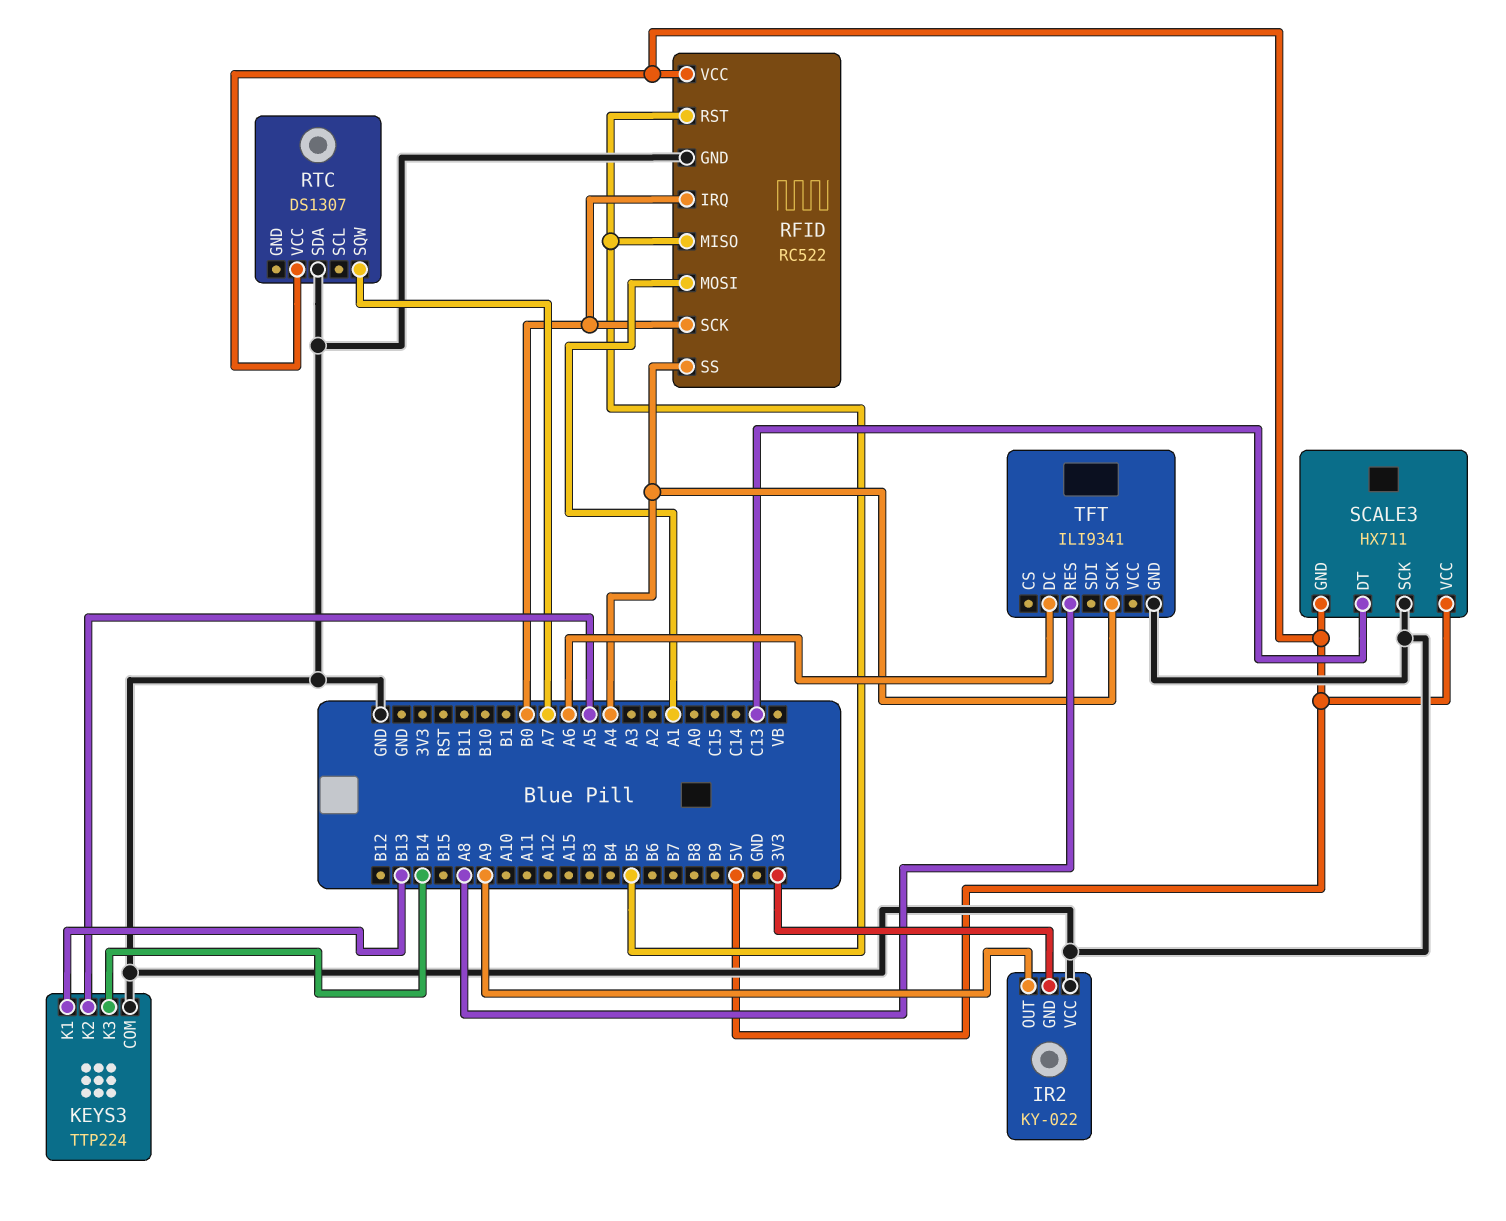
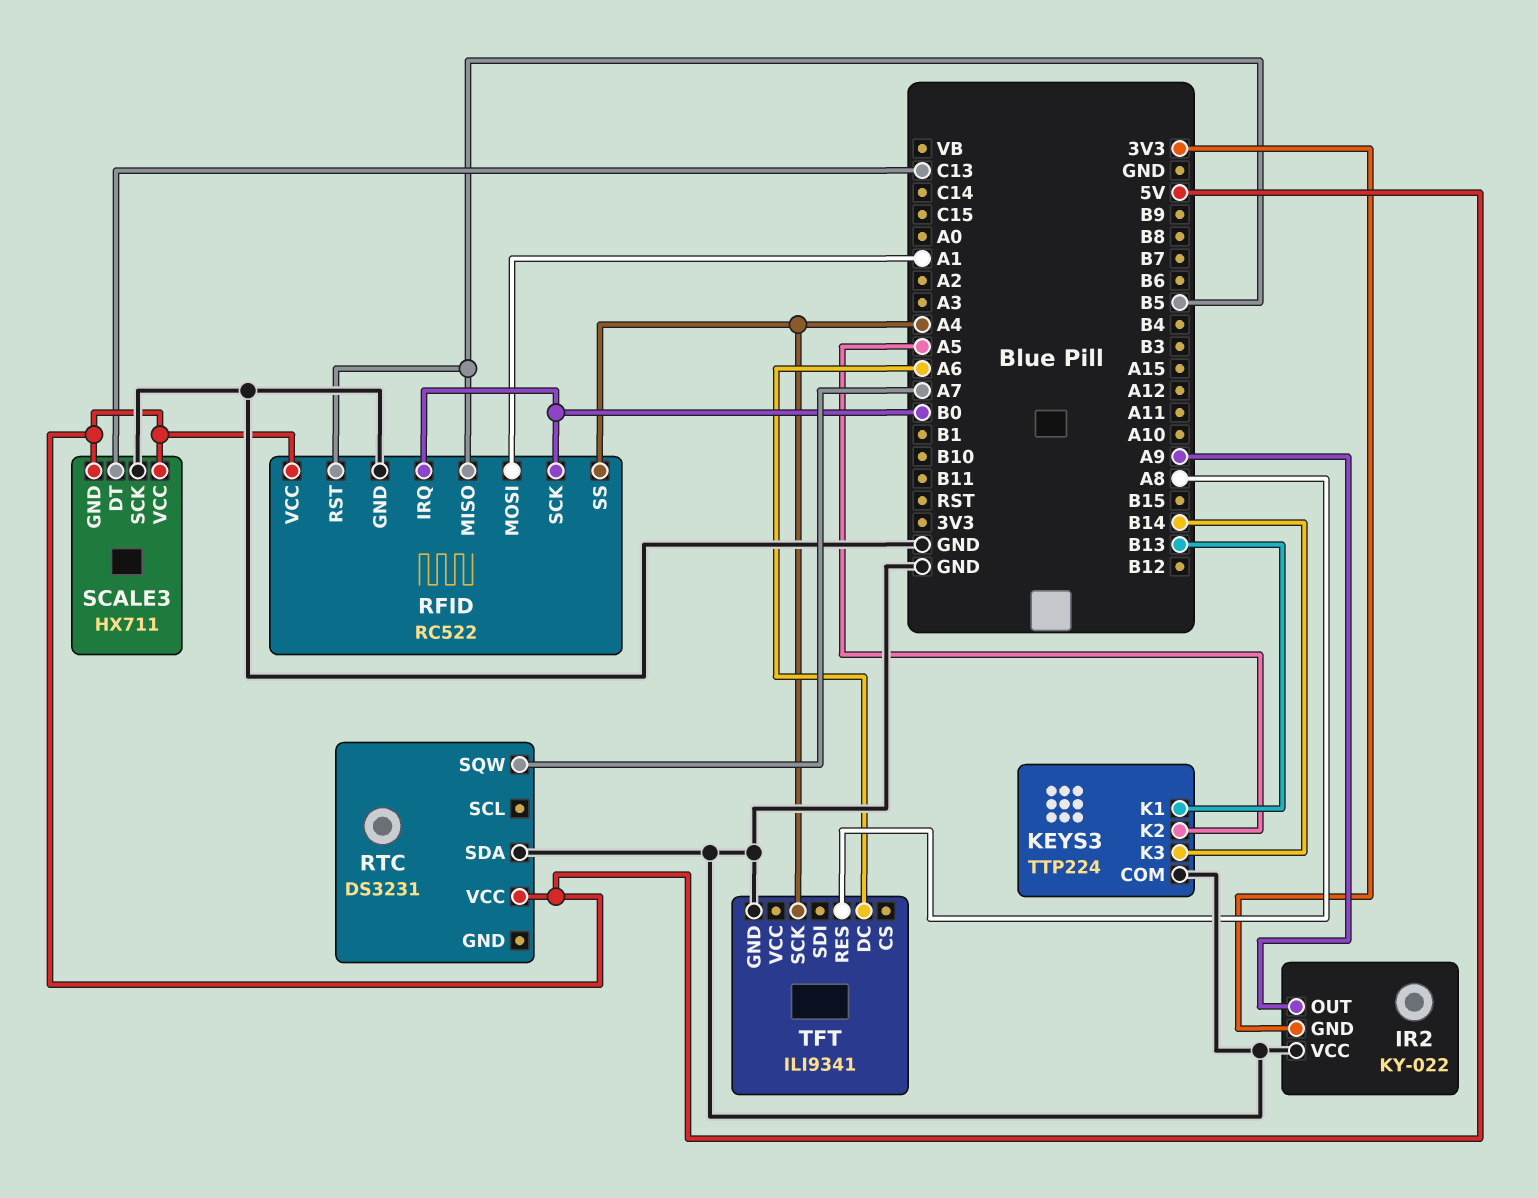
RTC: DS1307 -> DS3231

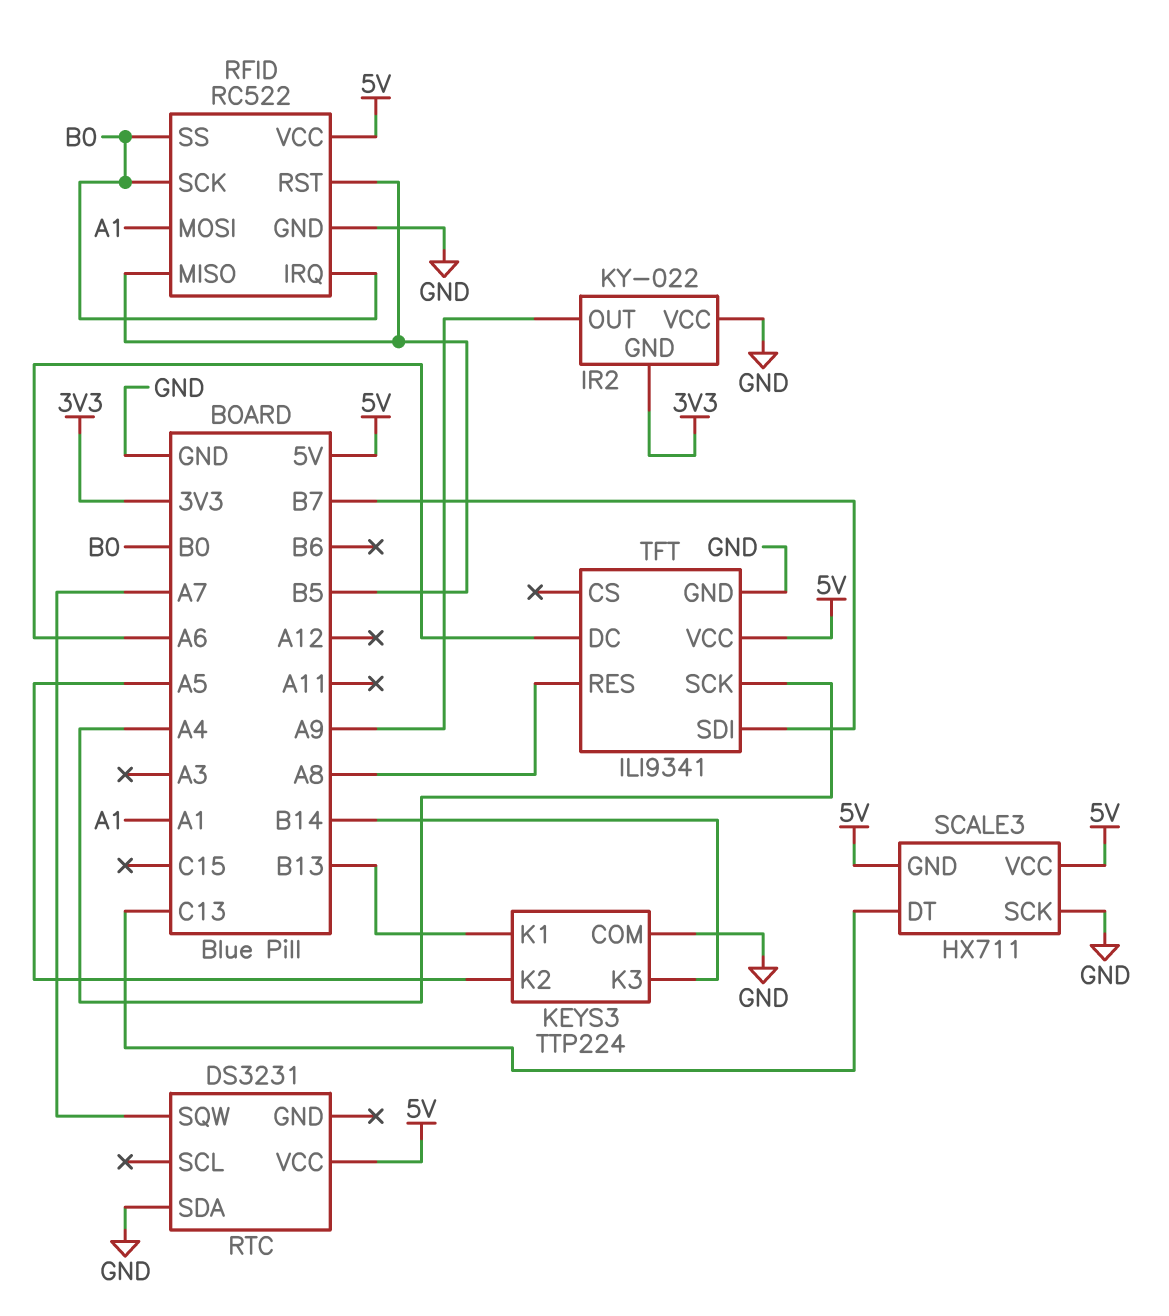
RFID pin SS: A4 -> B0
TFT pin SDI: none -> B7
TFT pin VCC: none -> 5V

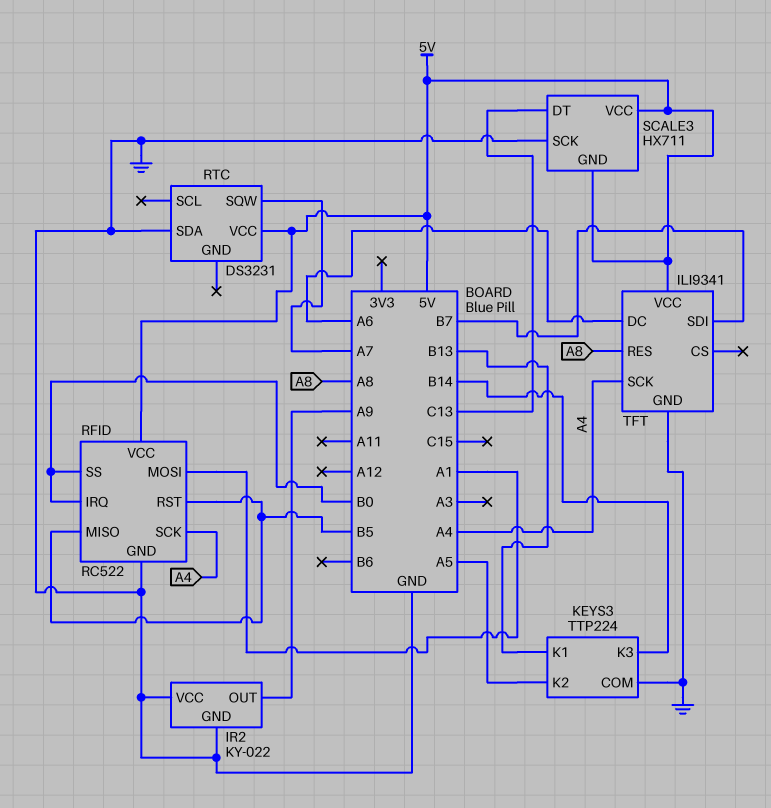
IR2 pin GND: 3V3 -> GND
RFID pin SCK: B0 -> A4

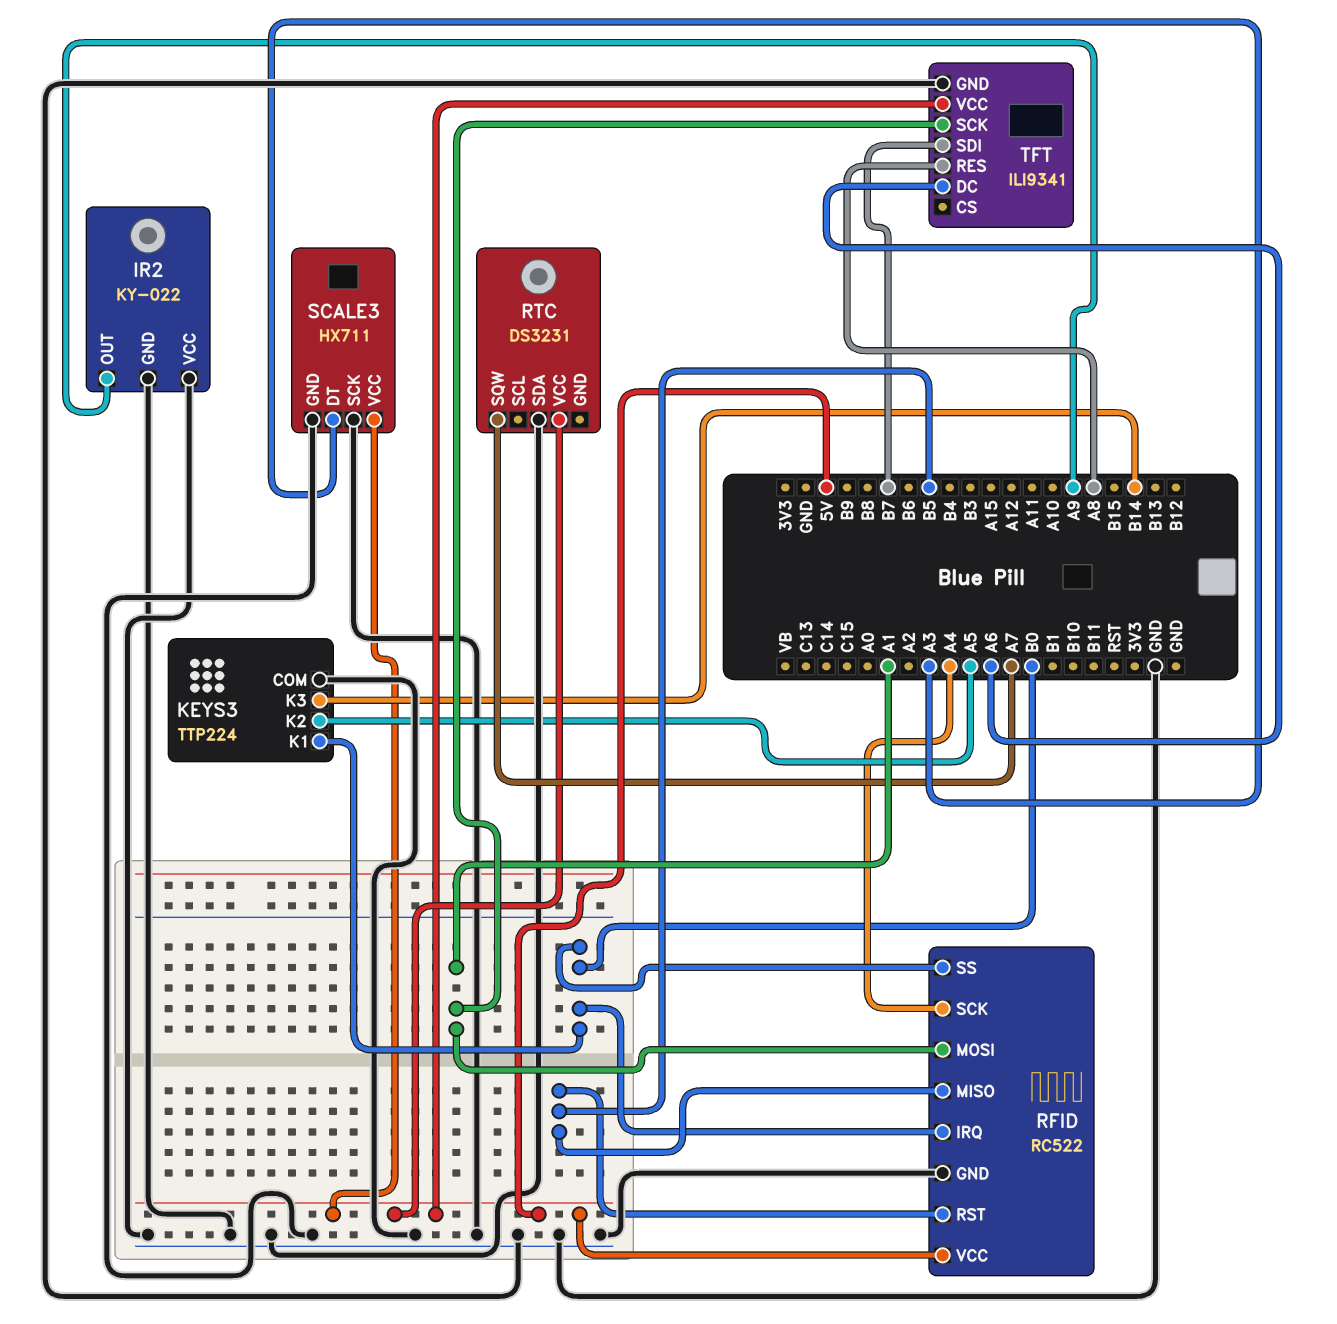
KEYS3 pin K1: B13 -> B0
SCALE3 pin DT: C13 -> A3
SCALE3 pin GND: 5V -> GND
TFT pin SCK: A4 -> A1

